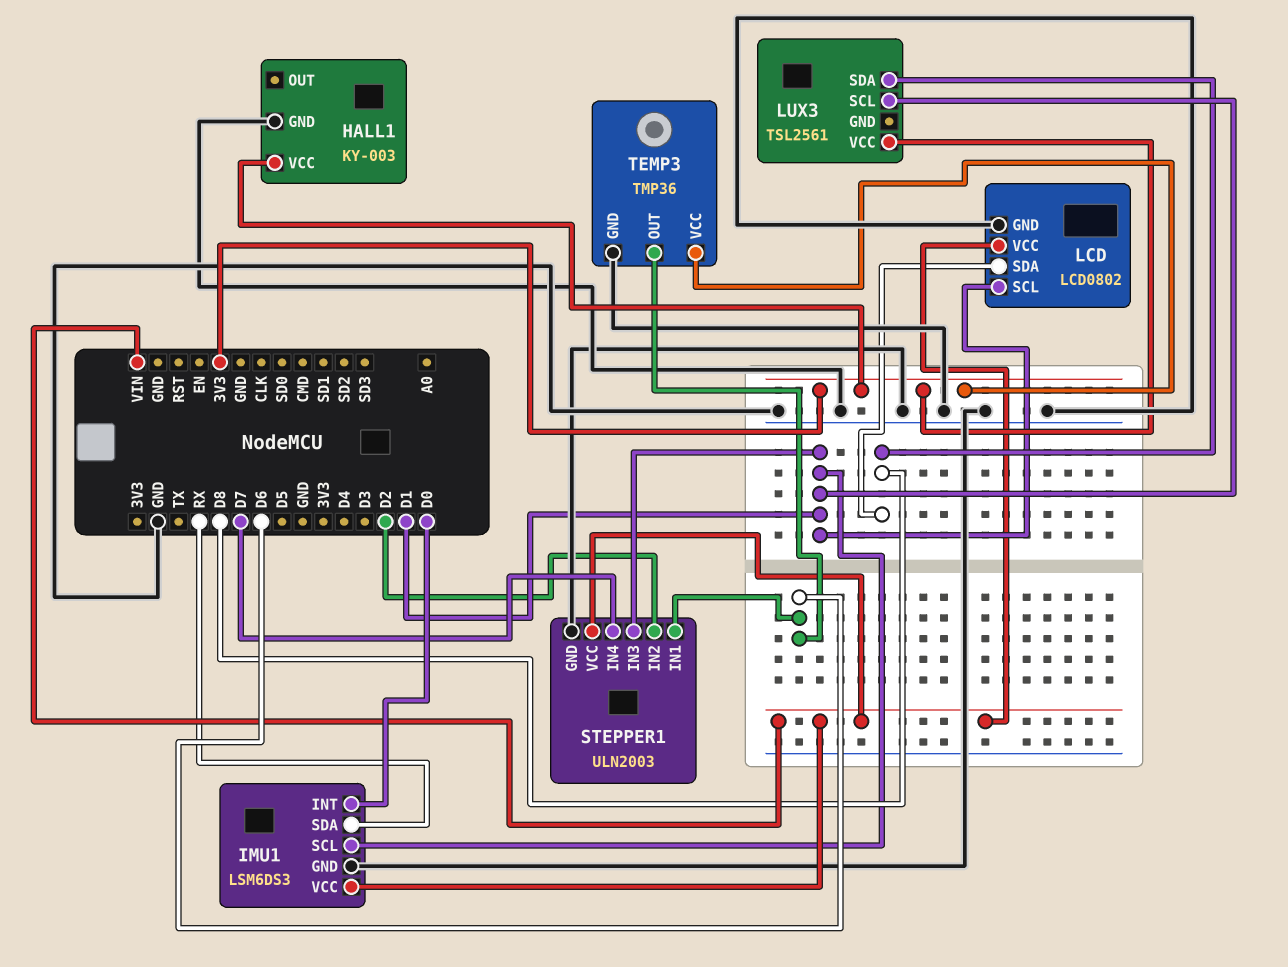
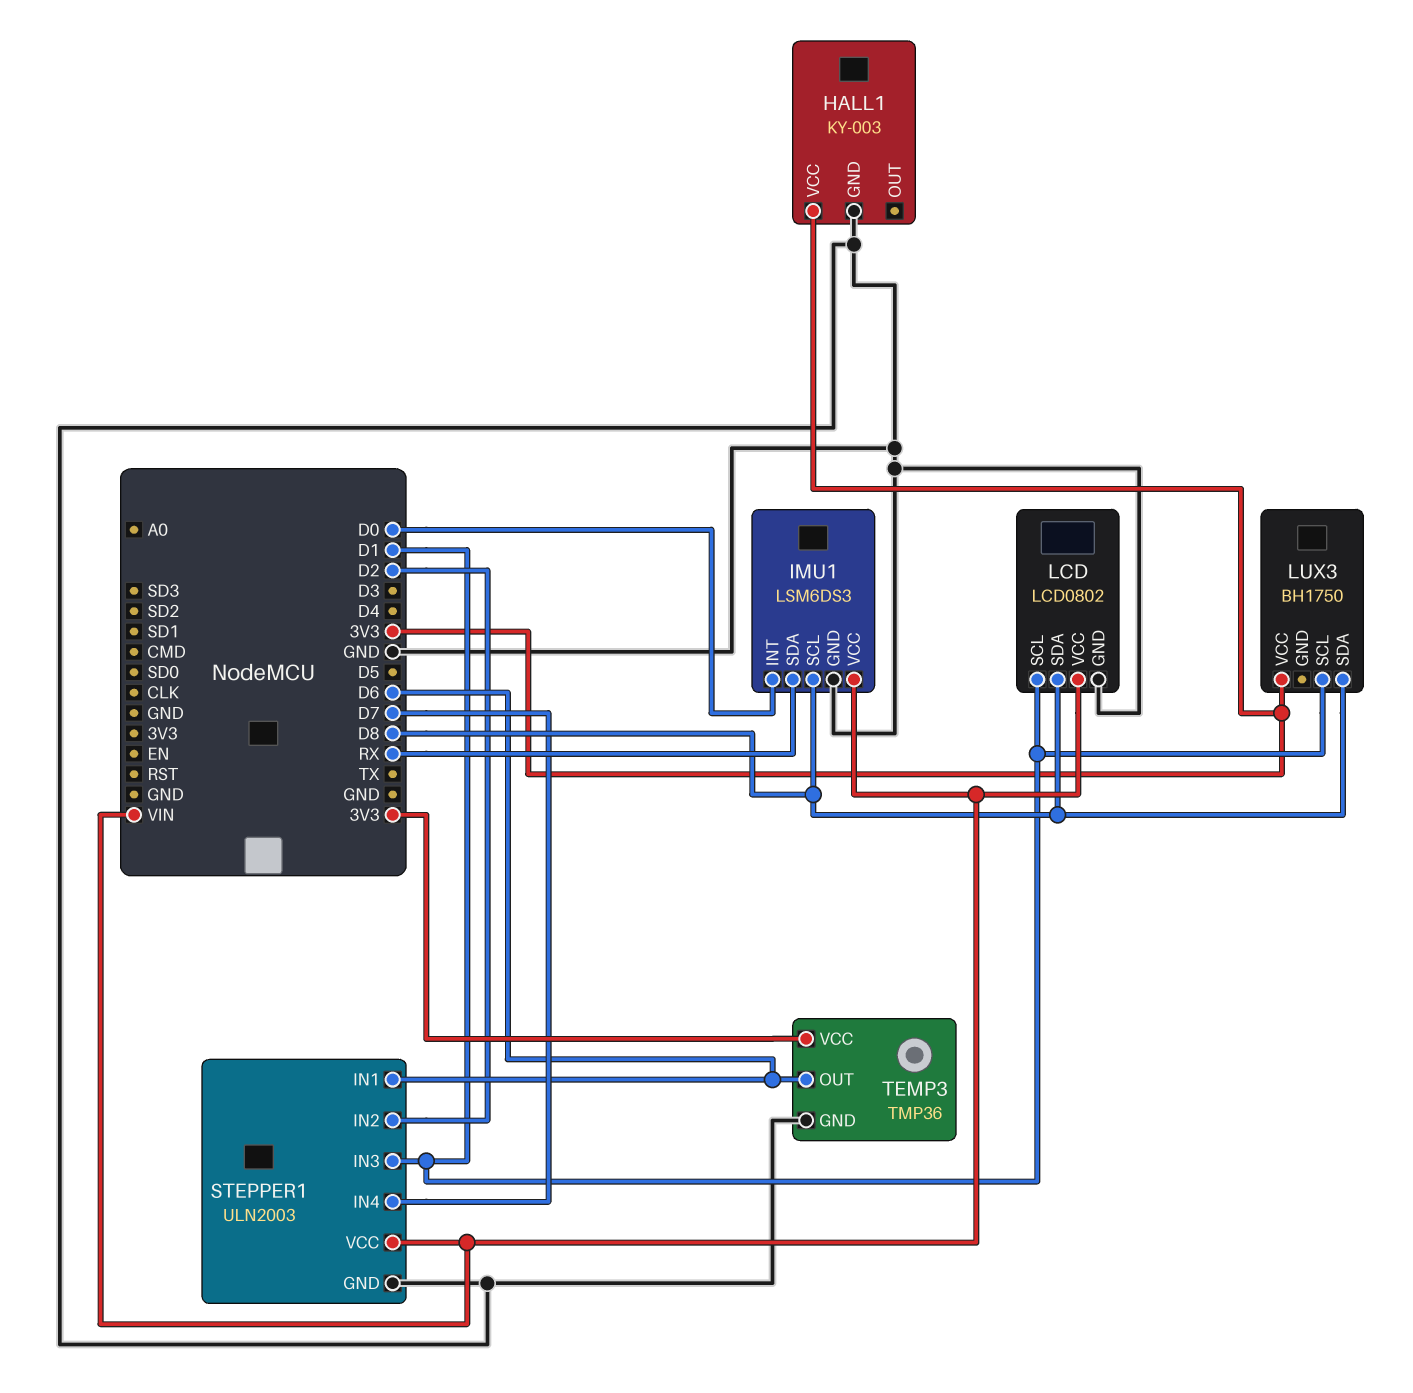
IMU1 pin SCL: D1 -> D8
LUX3: TSL2561 -> BH1750

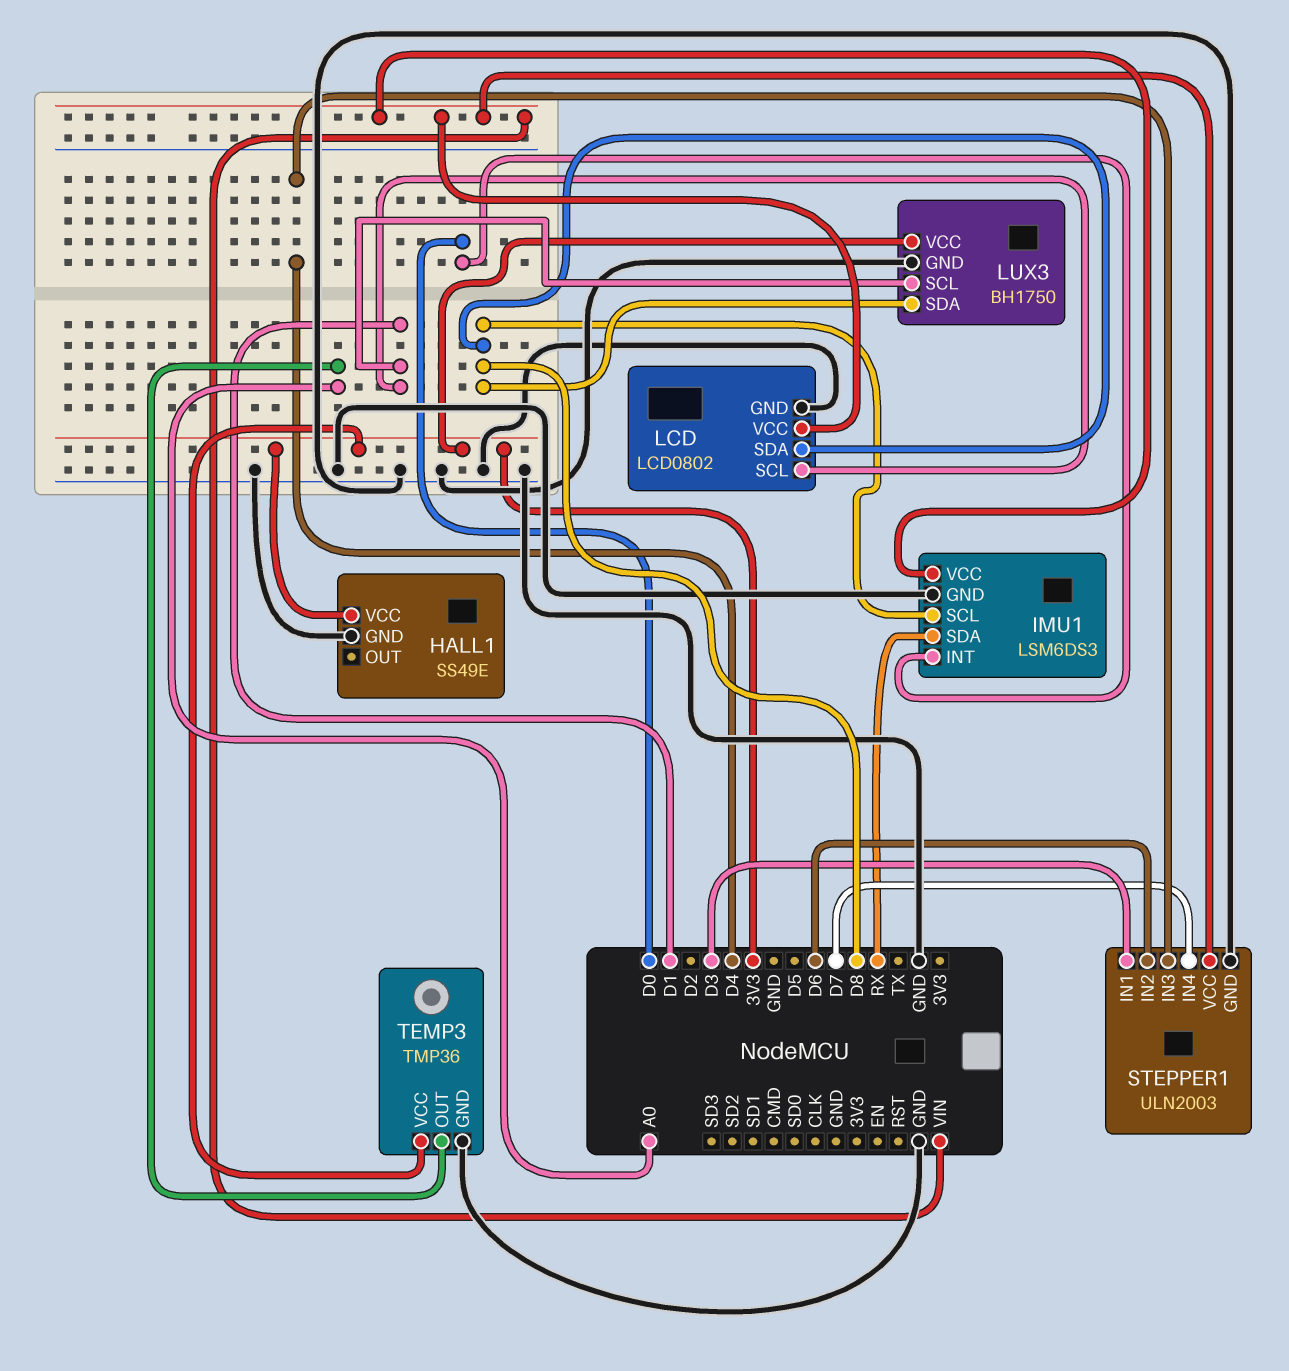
HALL1: KY-003 -> SS49E
LUX3 pin GND: none -> GND
STEPPER1 pin IN1: D6 -> D3
STEPPER1 pin IN2: D2 -> D6
STEPPER1 pin IN3: D1 -> D4
TEMP3 pin OUT: D6 -> A0

